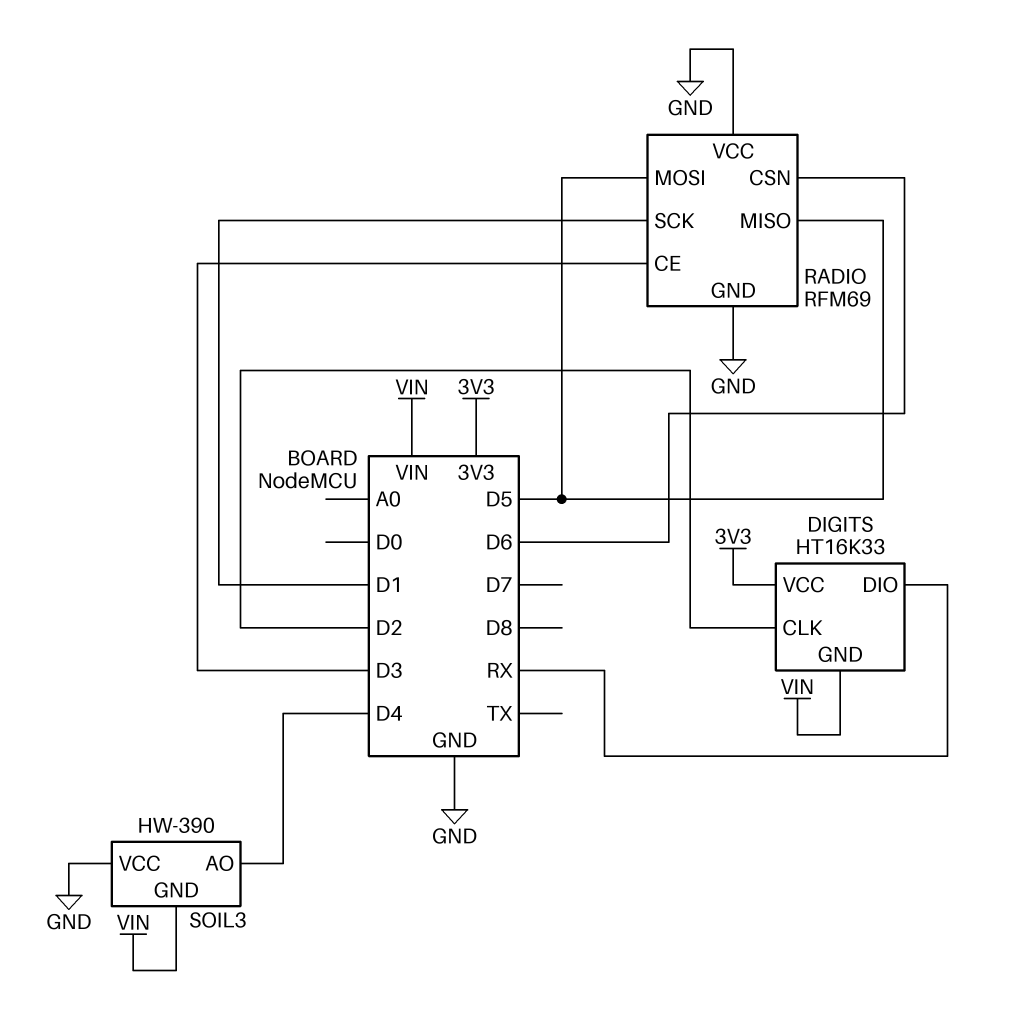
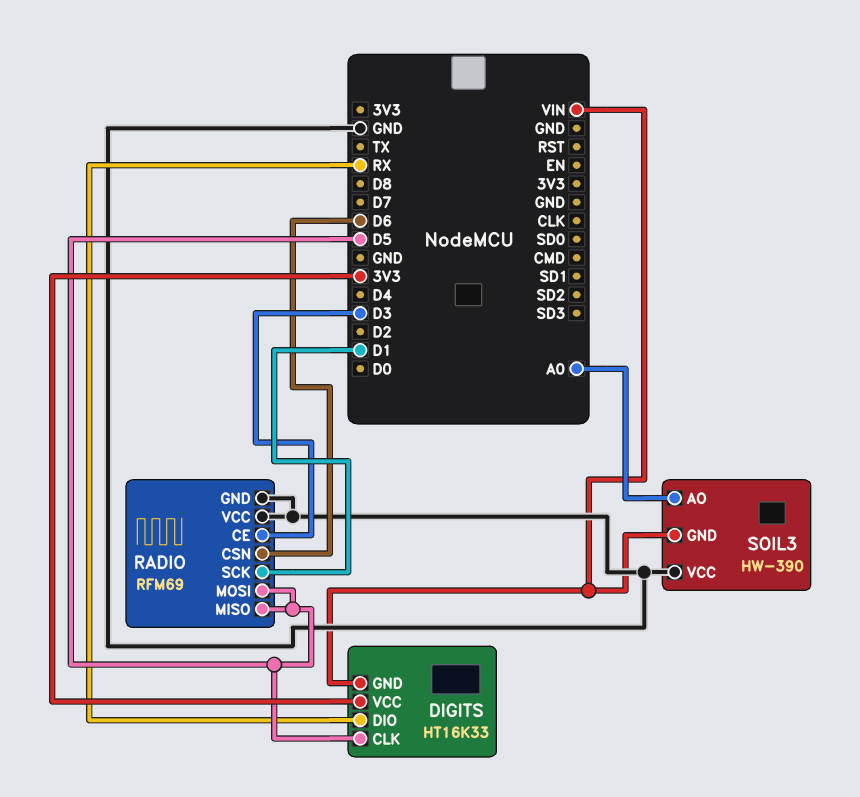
DIGITS pin CLK: D2 -> D5
SOIL3 pin AO: D4 -> A0

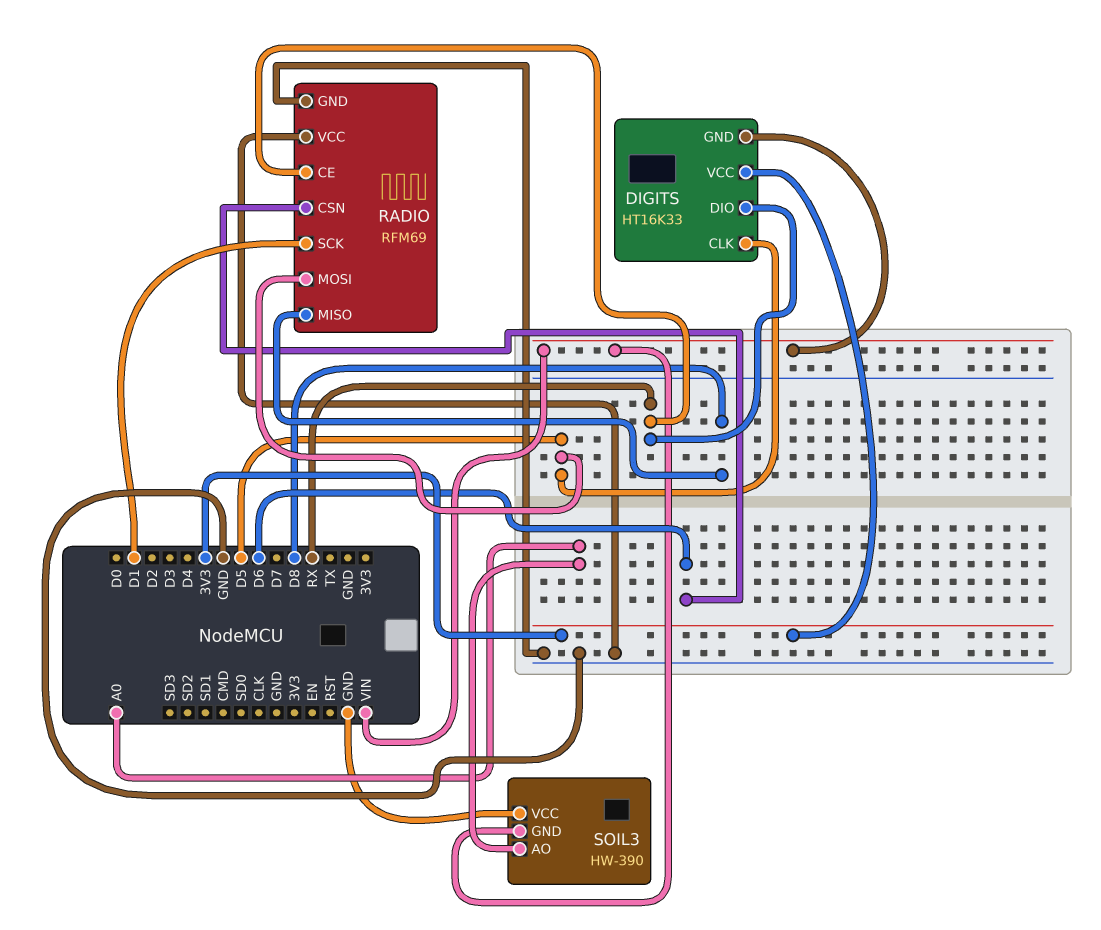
RADIO pin CE: D3 -> RX
RADIO pin MISO: D5 -> D8

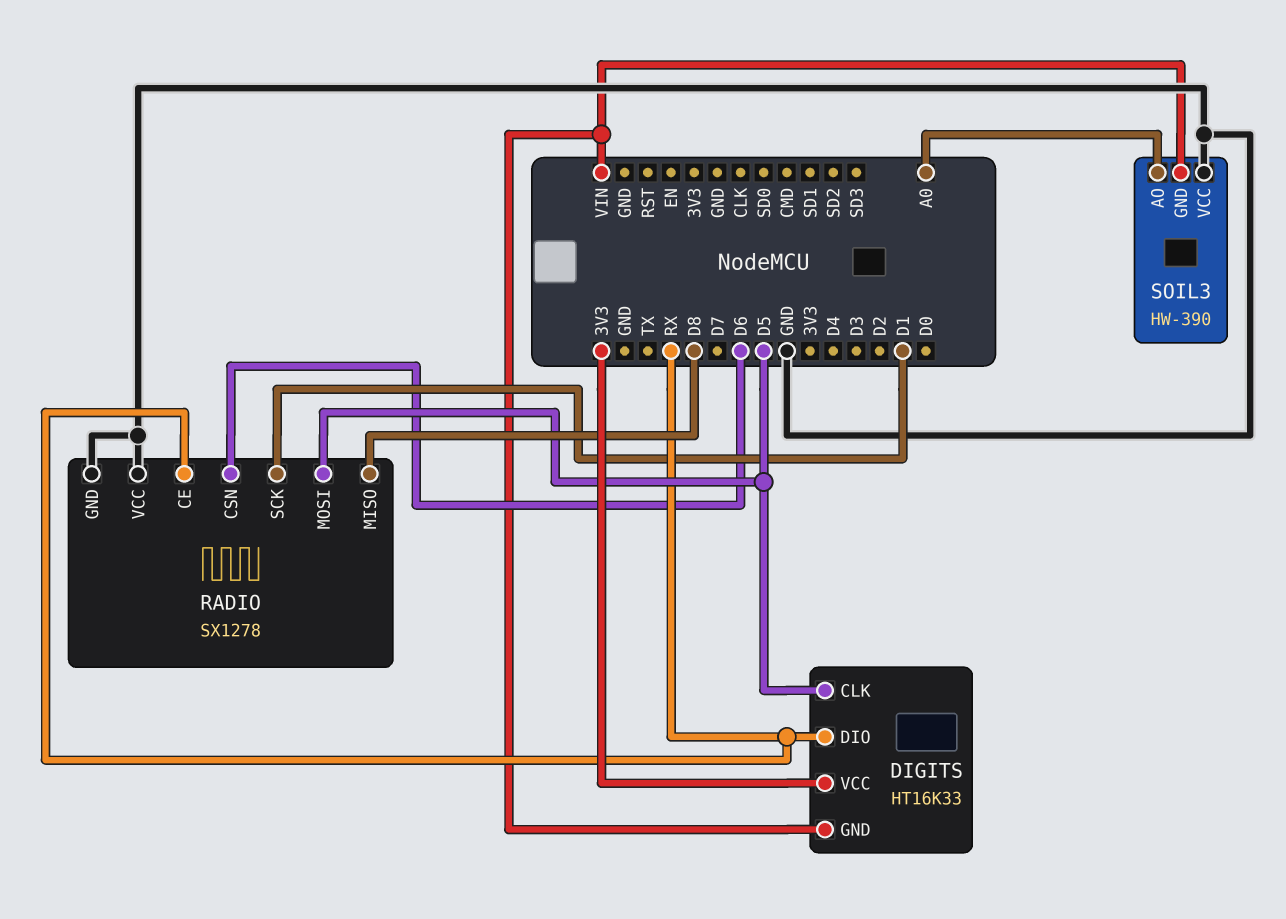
RADIO: RFM69 -> SX1278

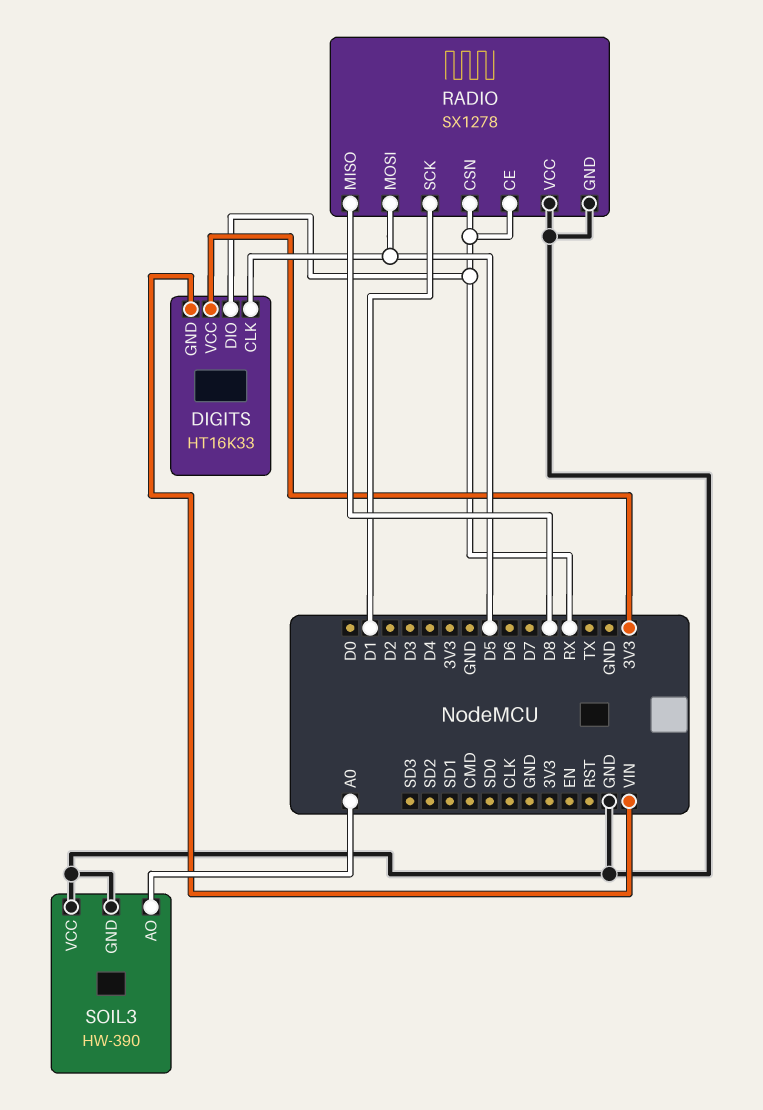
RADIO pin CSN: D6 -> RX
SOIL3 pin GND: VIN -> GND

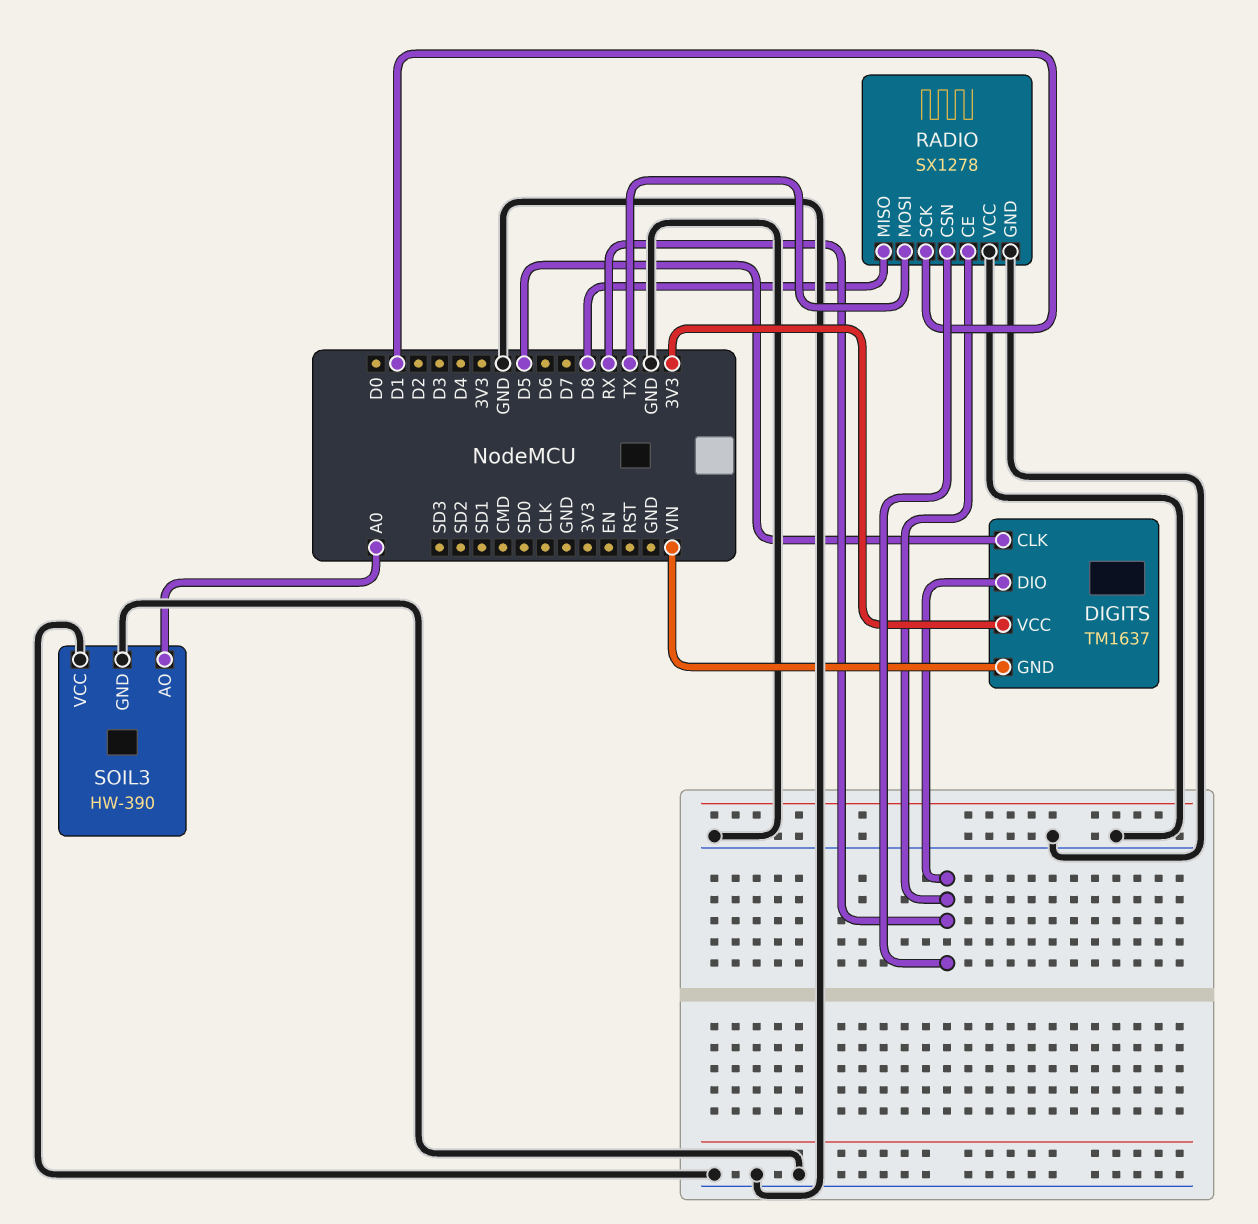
DIGITS: HT16K33 -> TM1637
RADIO pin MOSI: D5 -> TX

